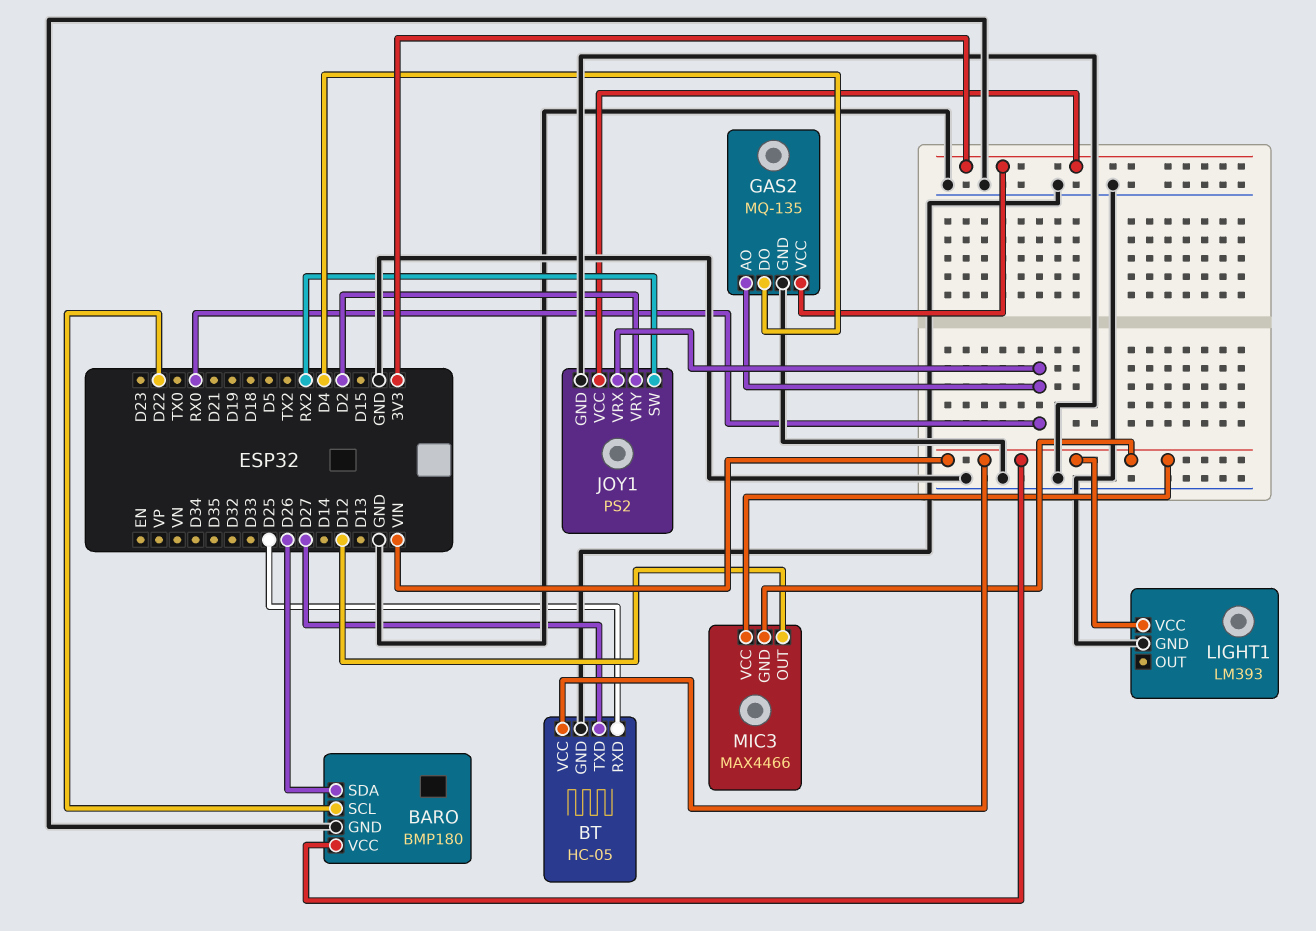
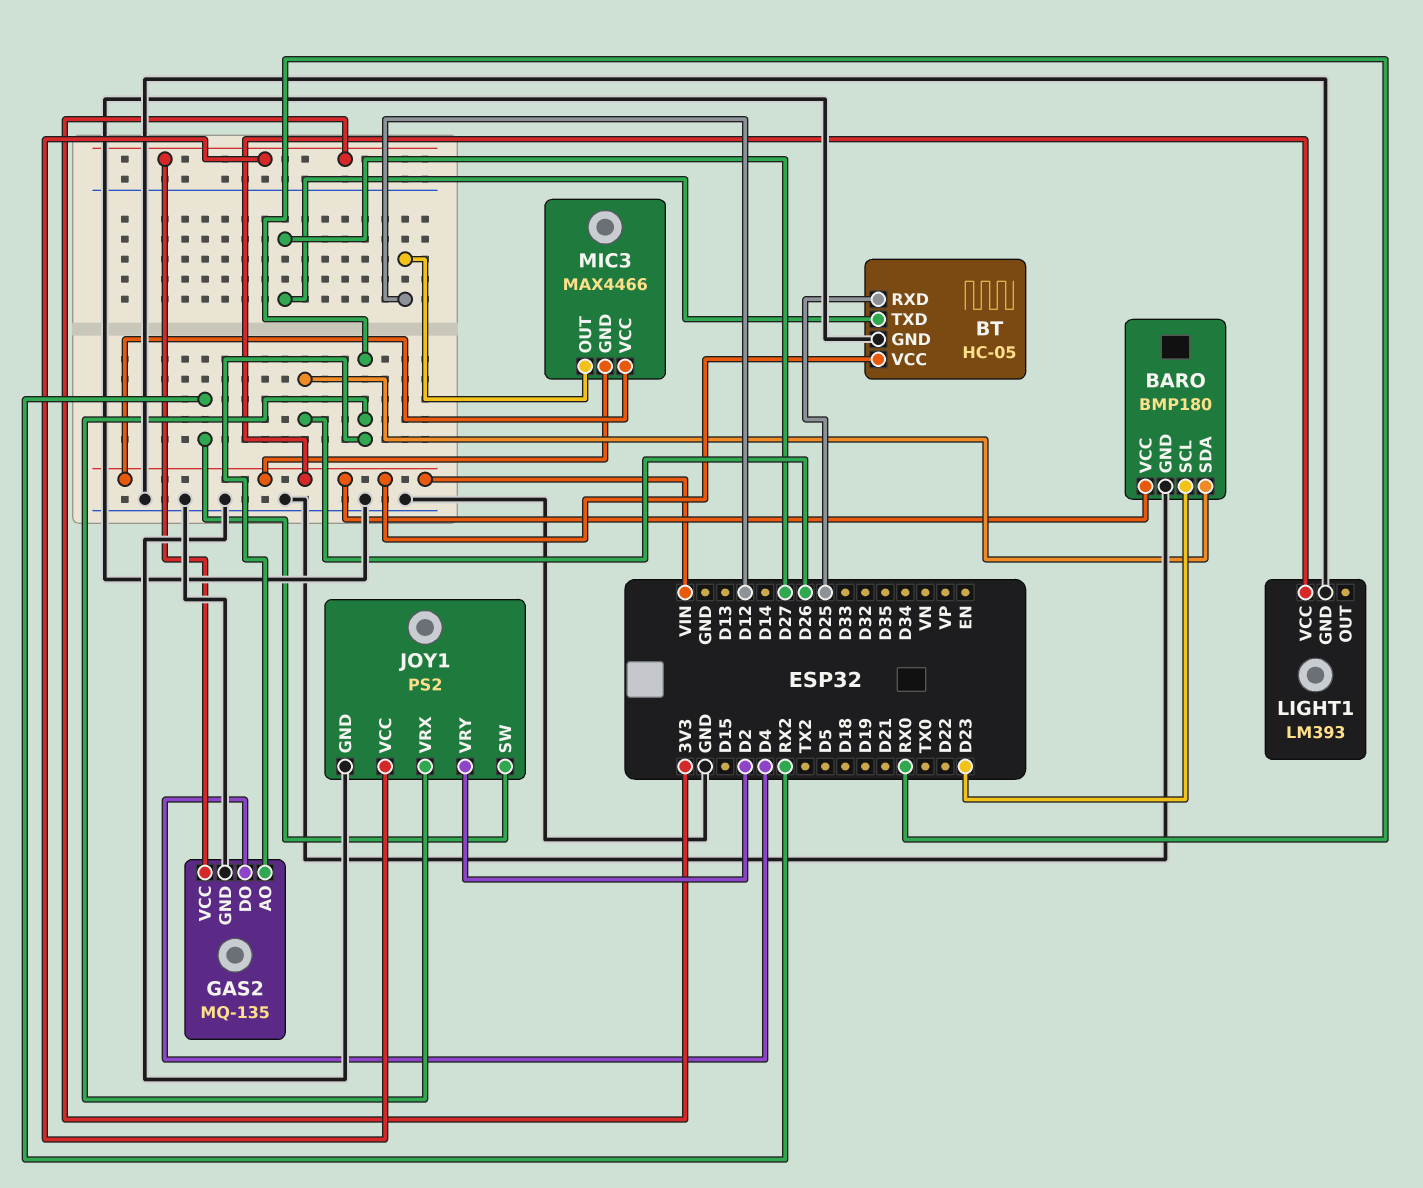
BARO pin SCL: D22 -> D23

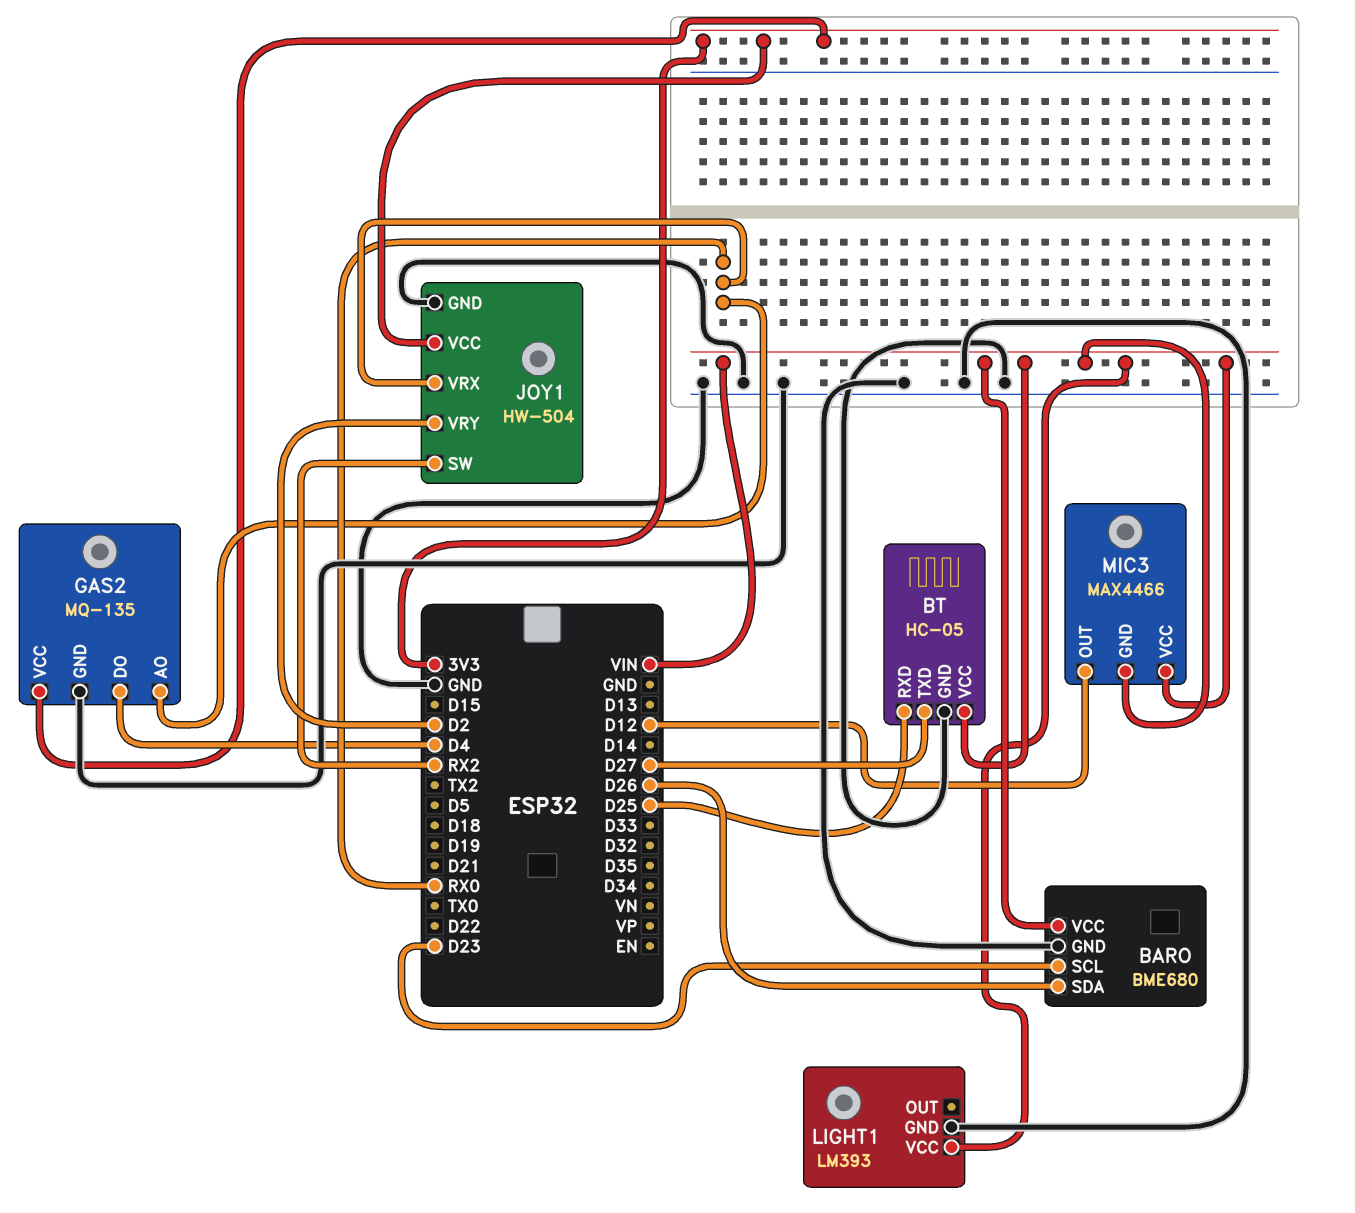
BARO: BMP180 -> BME680
JOY1: PS2 -> HW-504

